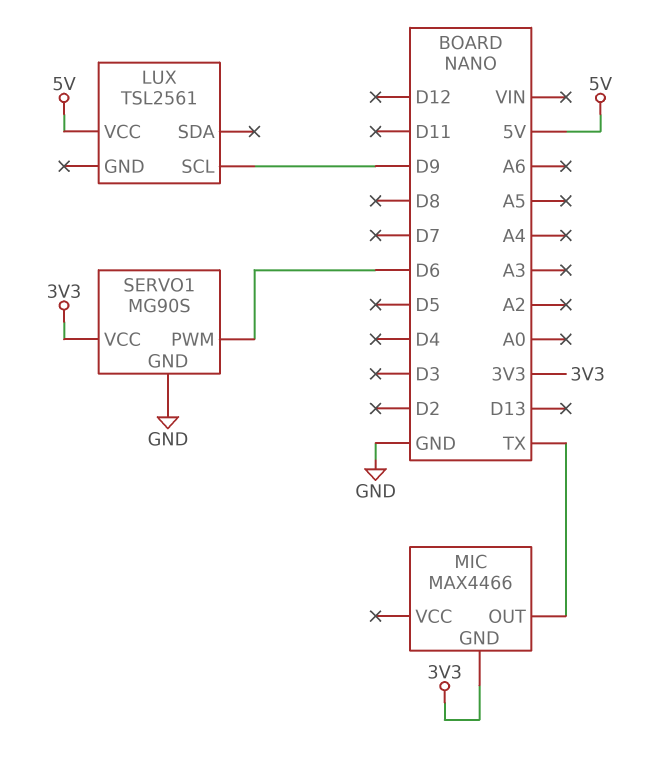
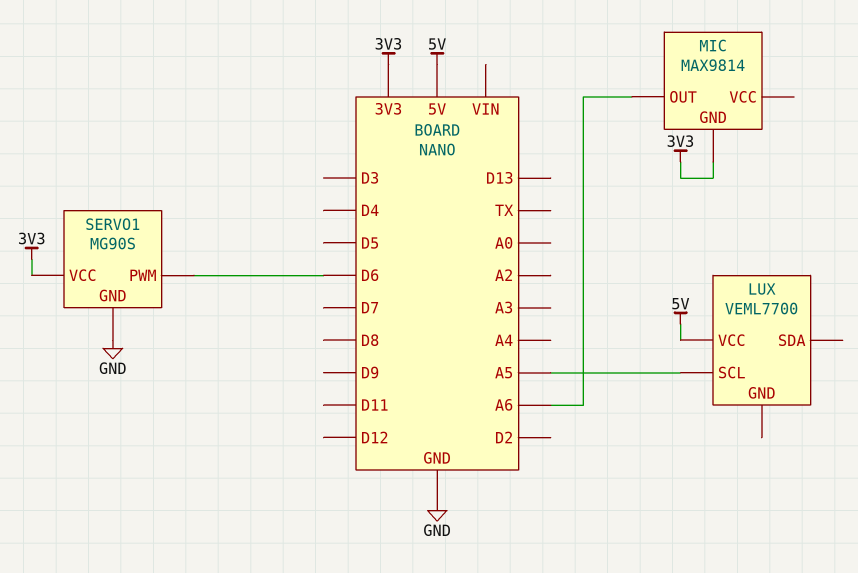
LUX: TSL2561 -> VEML7700
LUX pin SCL: D9 -> A5
MIC: MAX4466 -> MAX9814
MIC pin OUT: TX -> A6

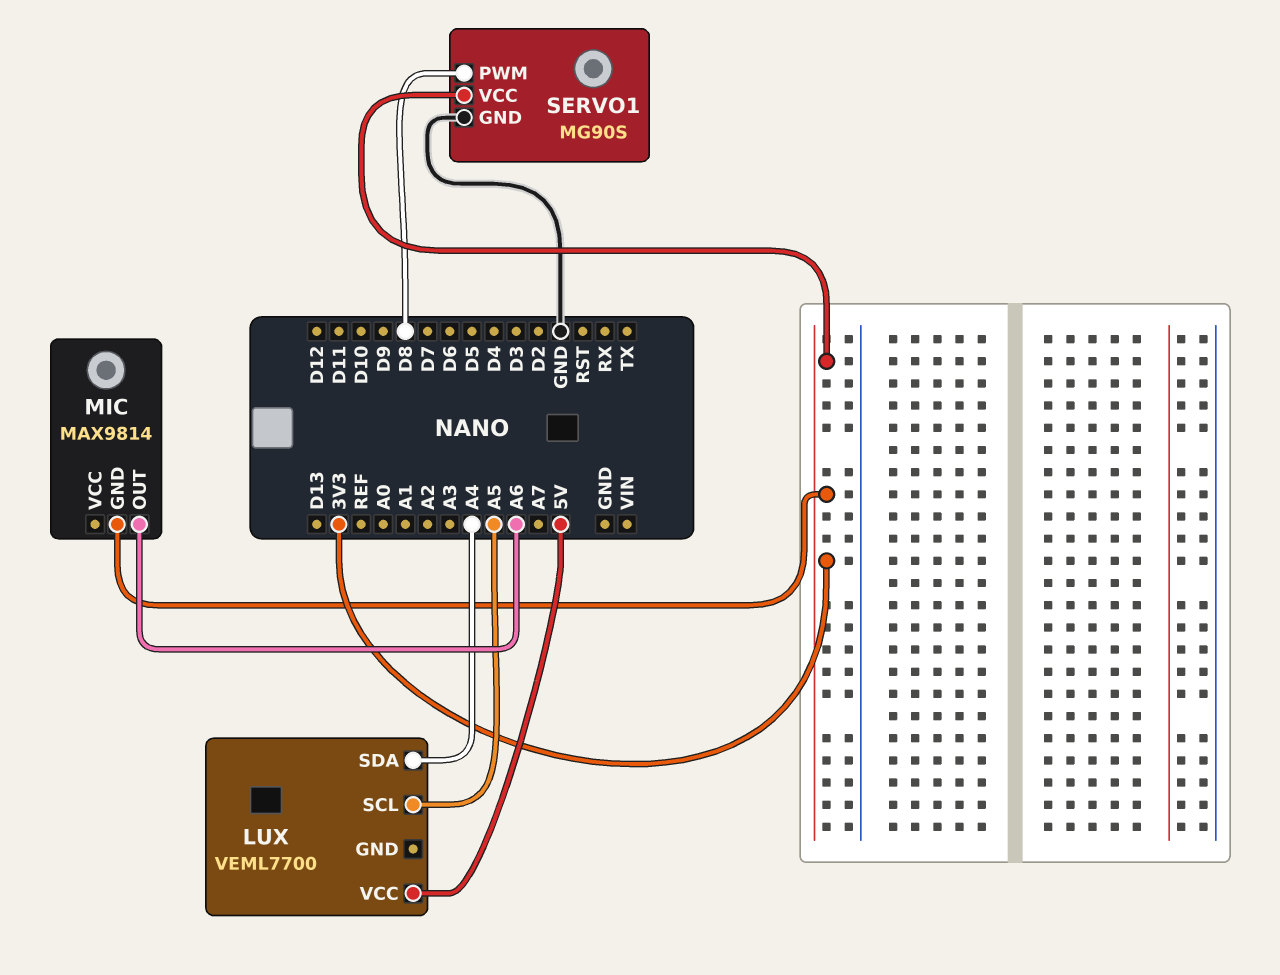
LUX pin SDA: none -> A4
SERVO1 pin PWM: D6 -> D8

